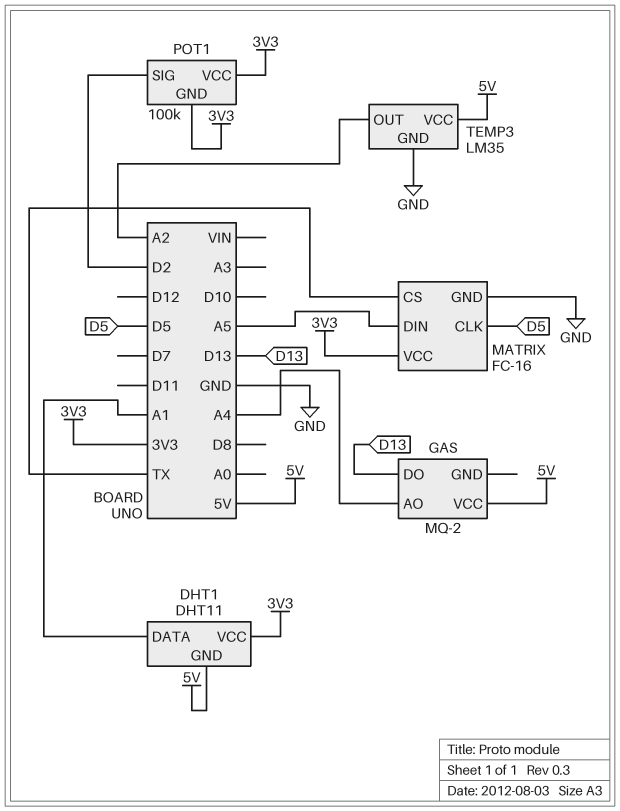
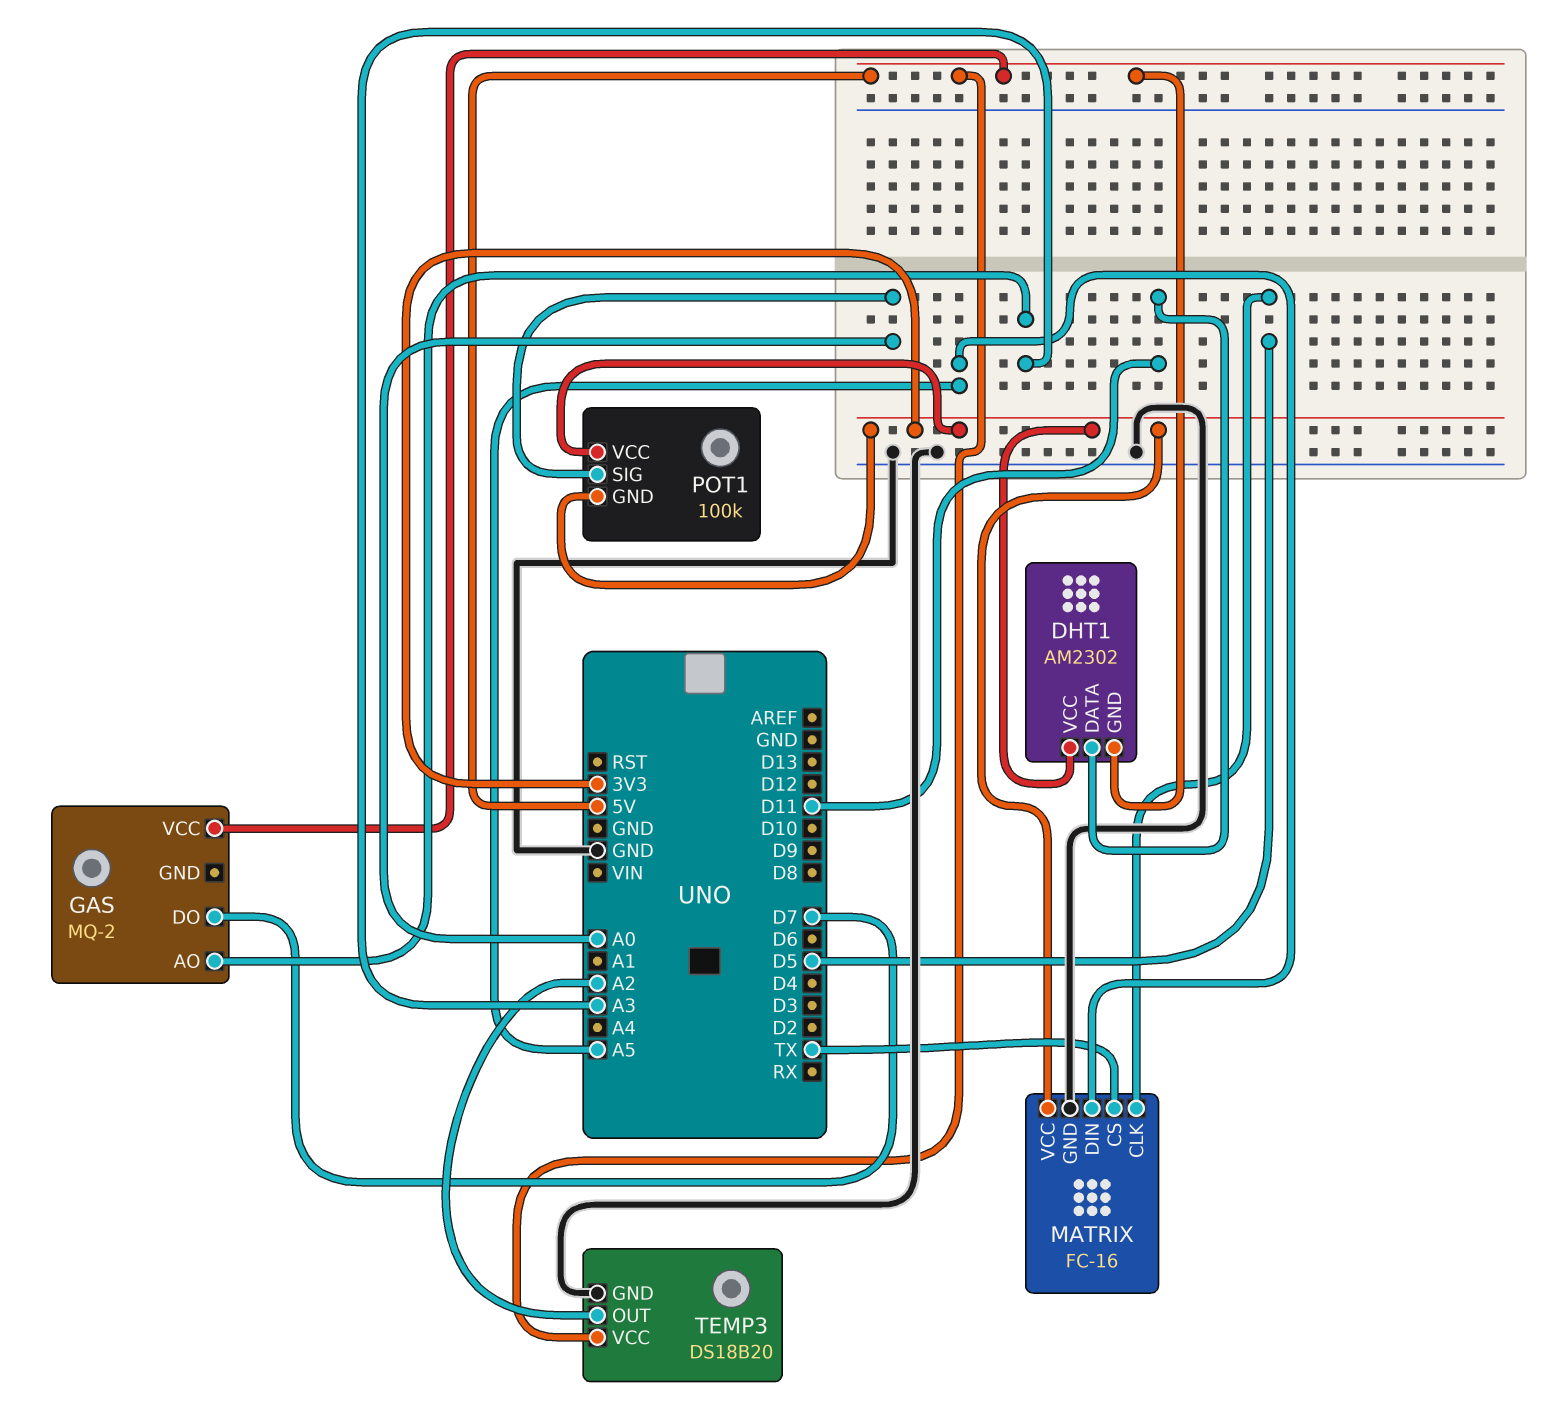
DHT1: DHT11 -> AM2302
DHT1 pin DATA: A1 -> D11
GAS pin AO: A4 -> A3
GAS pin DO: D13 -> D7
POT1 pin SIG: D2 -> A0
TEMP3: LM35 -> DS18B20

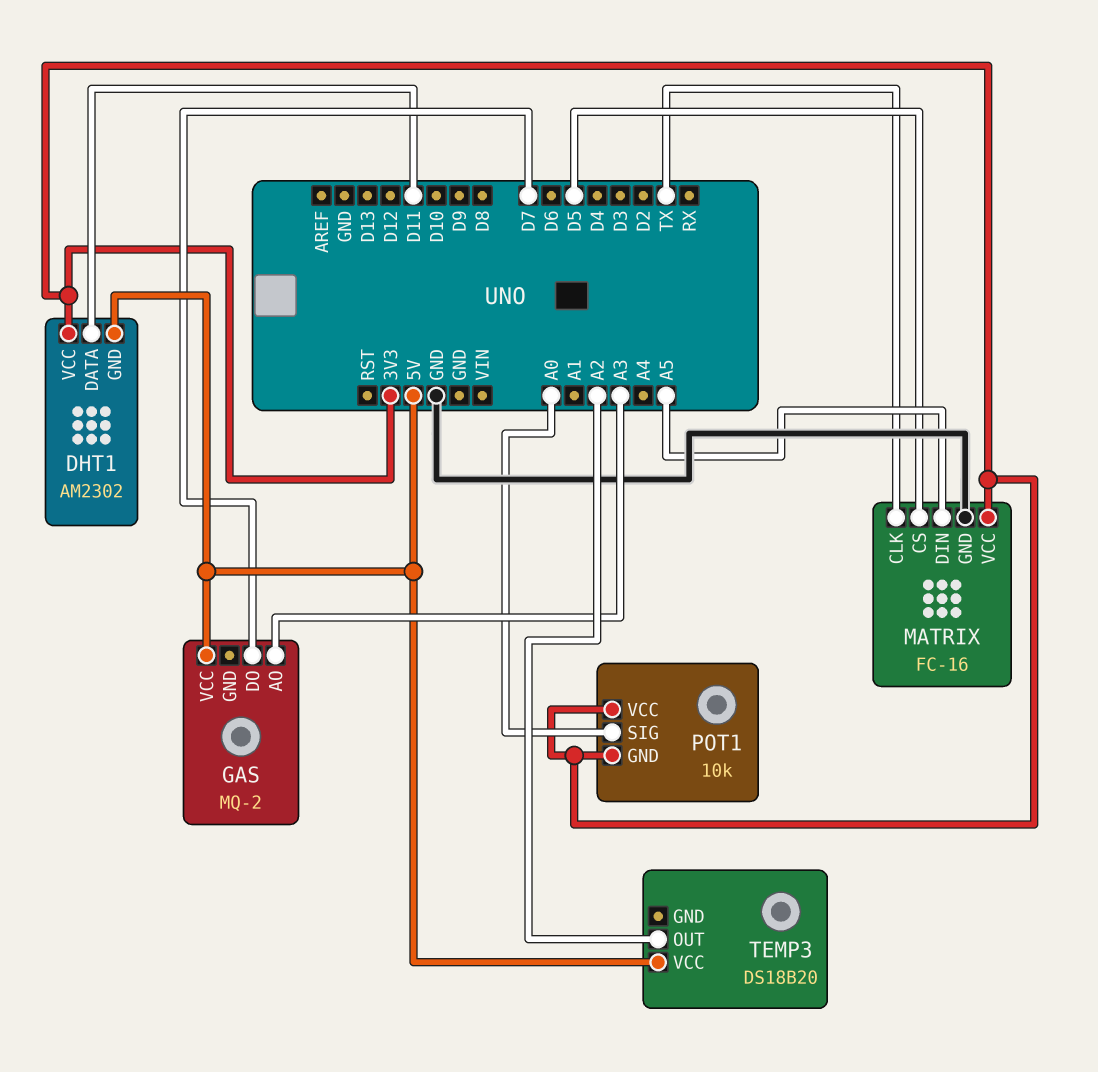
MATRIX pin CLK: D5 -> TX
MATRIX pin CS: TX -> D5
POT1: 100k -> 10k
TEMP3 pin GND: GND -> none

